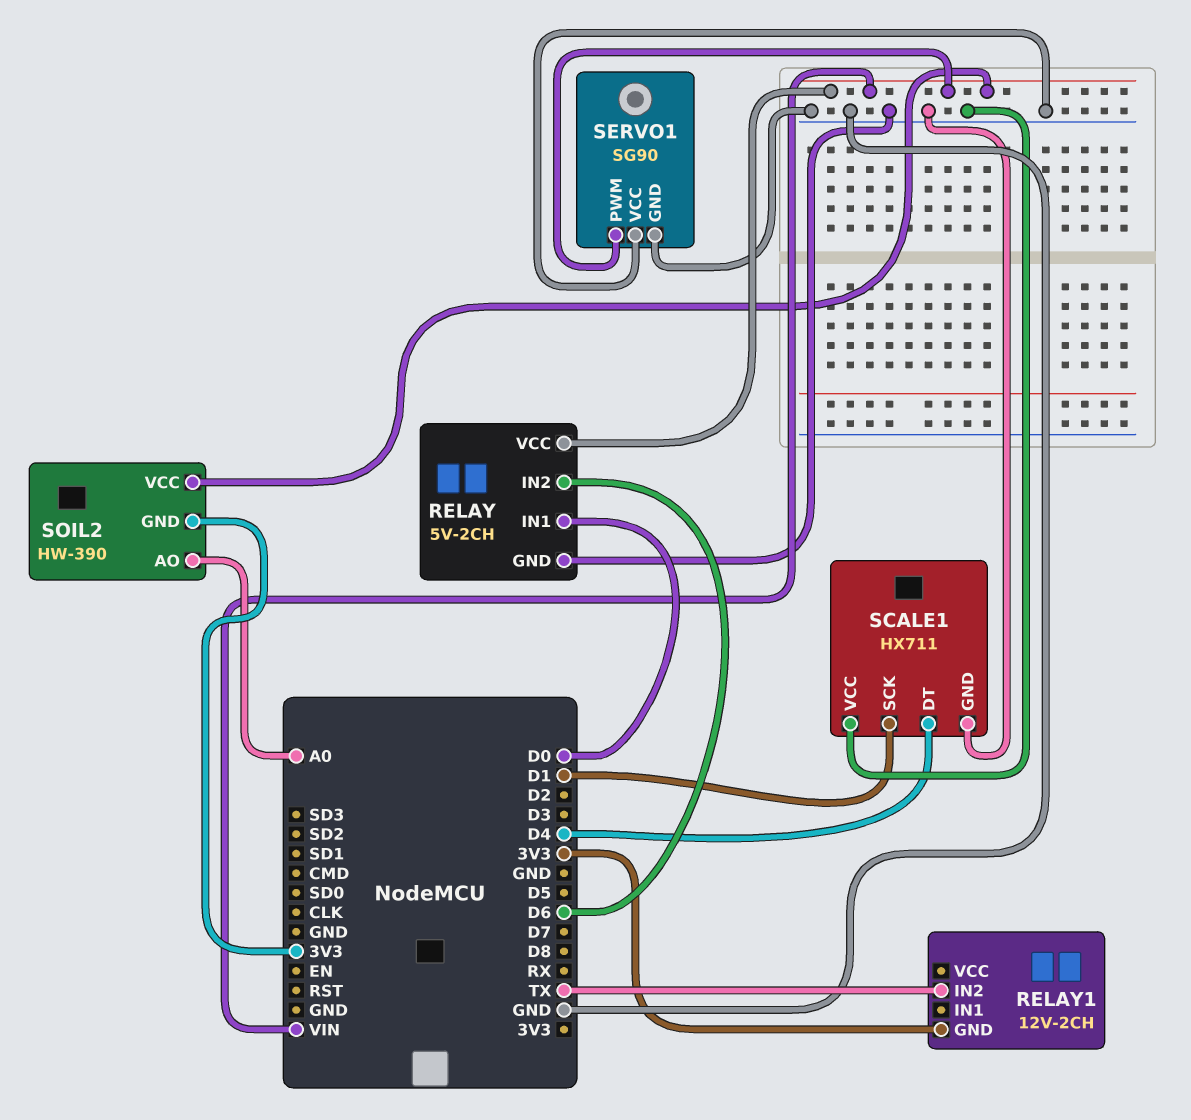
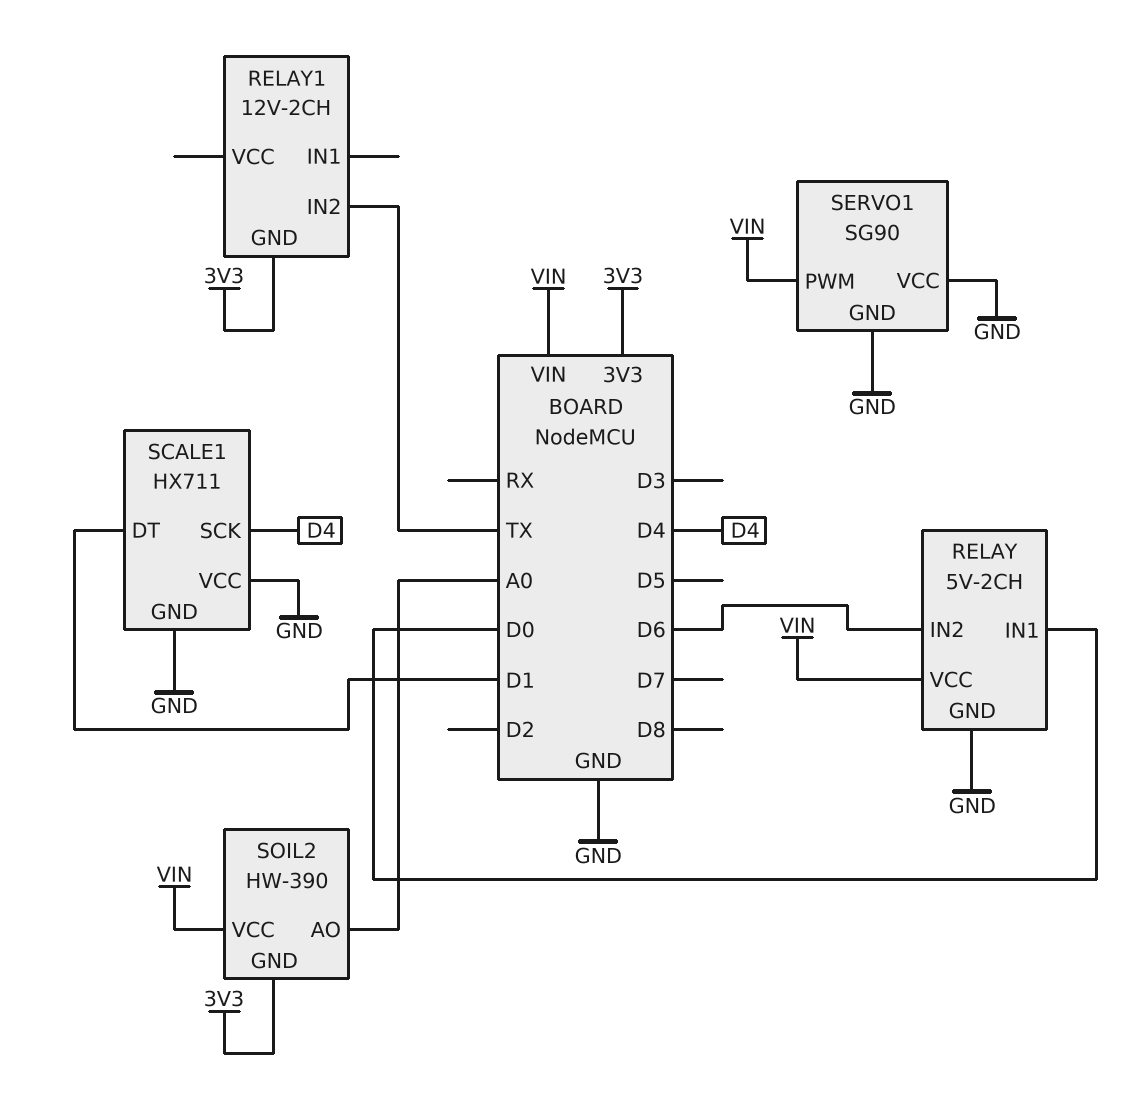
SCALE1 pin DT: D4 -> D1
SCALE1 pin SCK: D1 -> D4

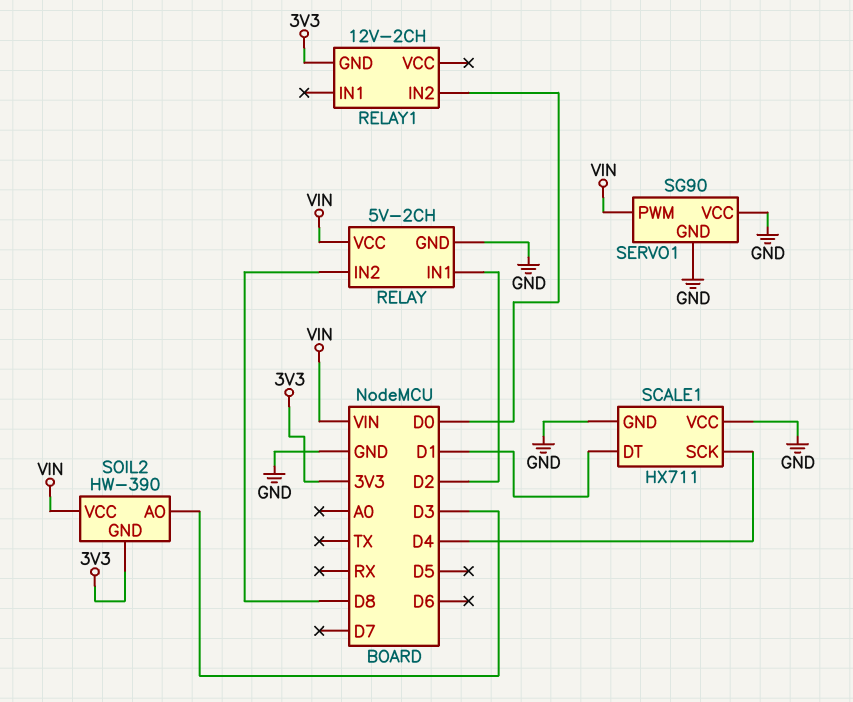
RELAY pin IN1: D0 -> D2
RELAY pin IN2: D6 -> D8
RELAY1 pin IN2: TX -> D0
SOIL2 pin AO: A0 -> D3

